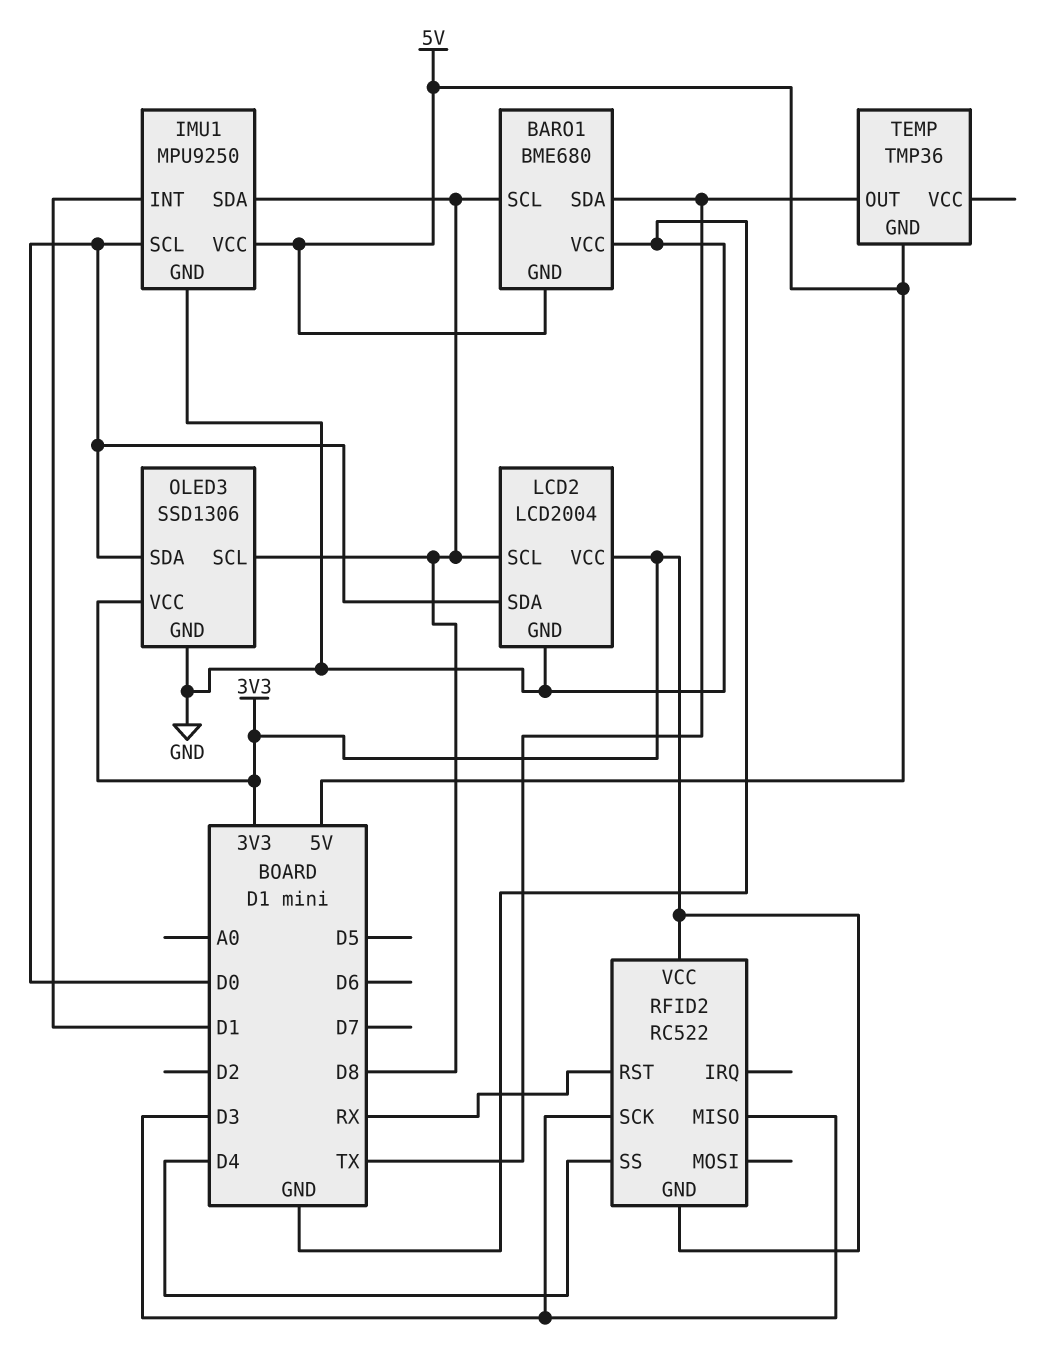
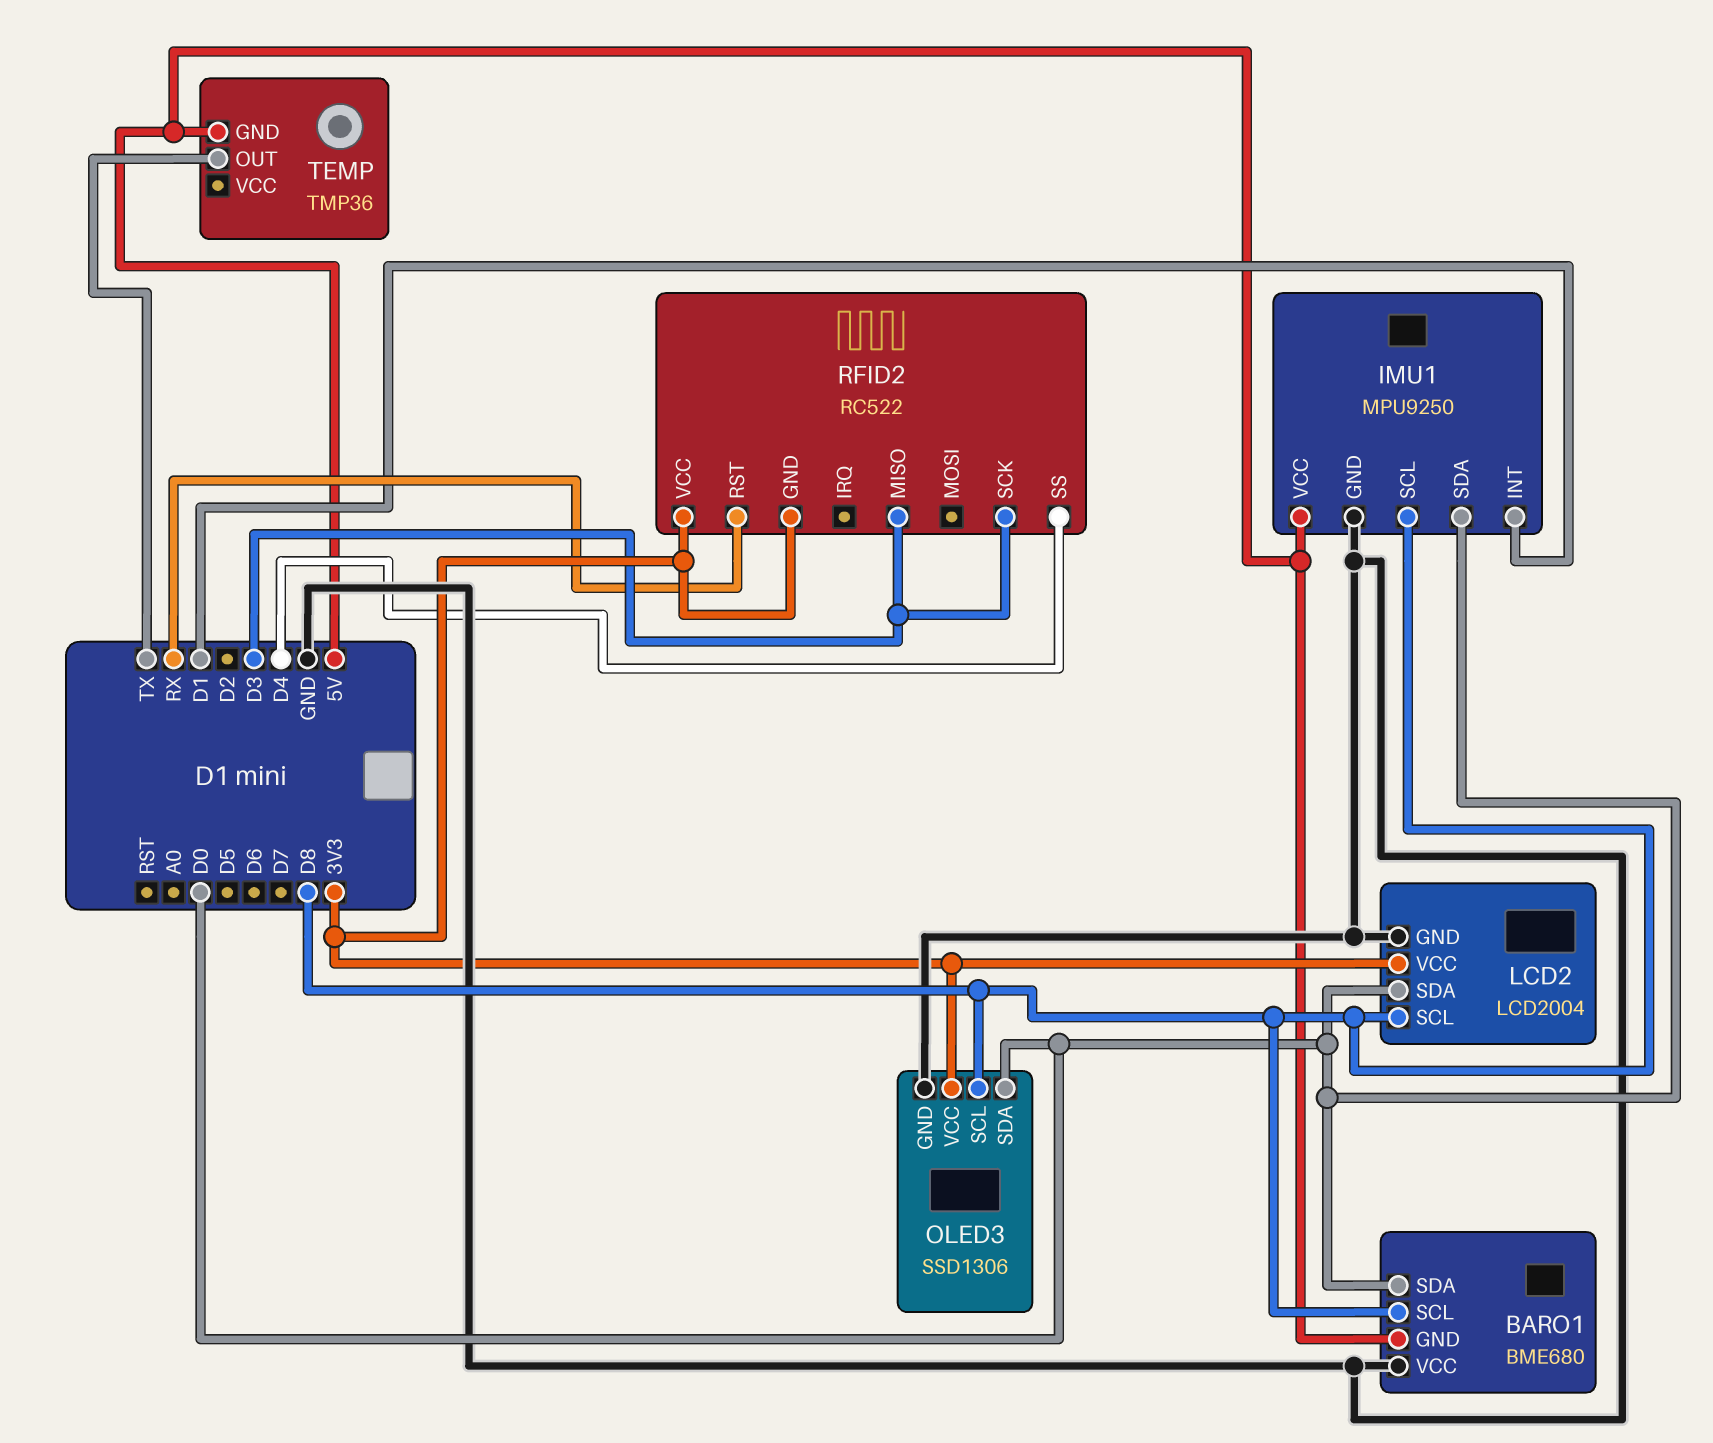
BARO1 pin SDA: TX -> D0
IMU1 pin SCL: D0 -> D8
IMU1 pin SDA: D8 -> D0

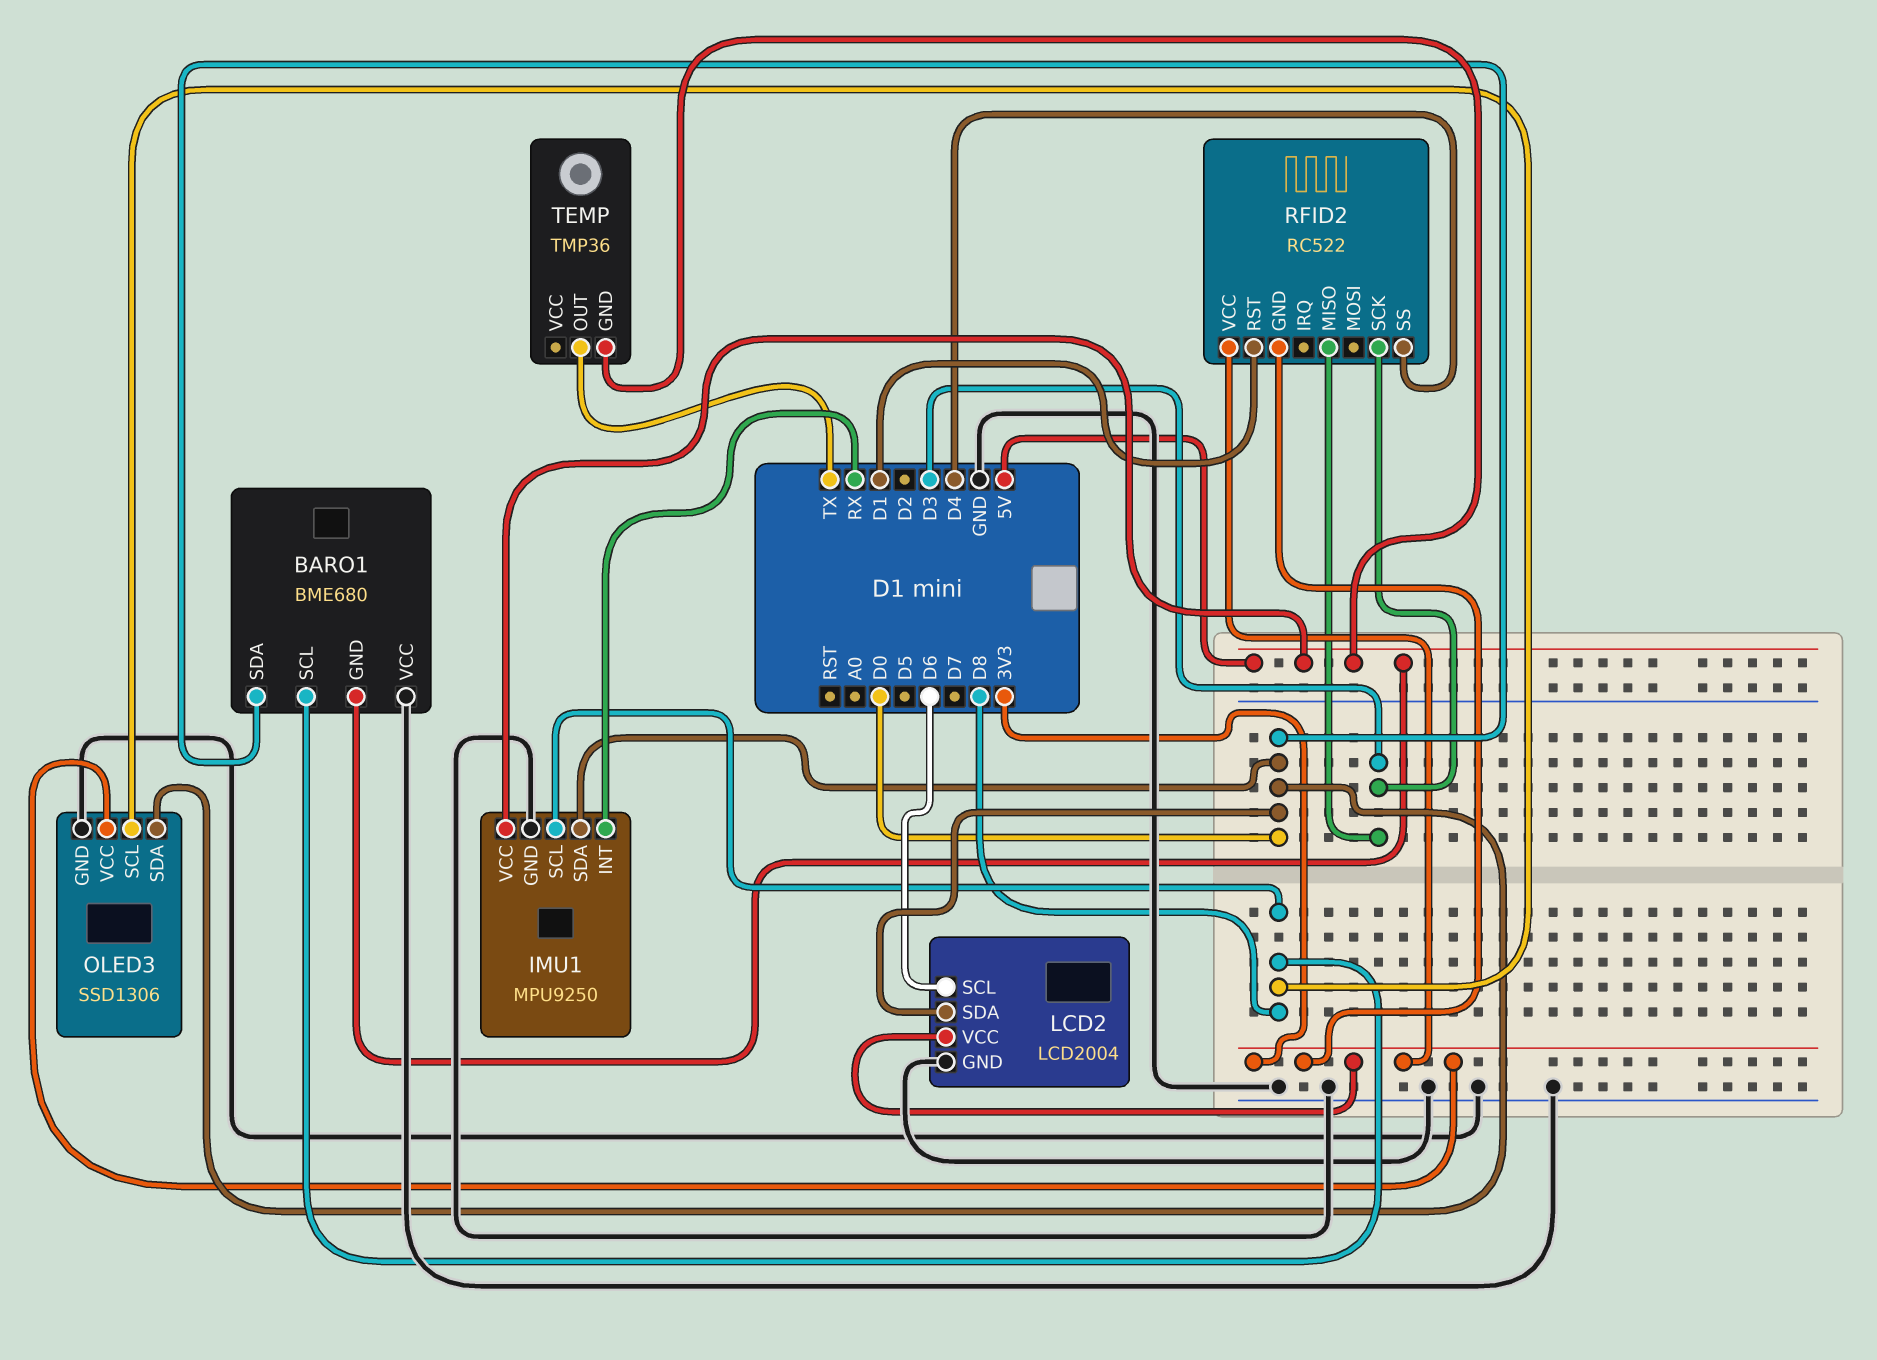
IMU1 pin INT: D1 -> RX
LCD2 pin SCL: D8 -> D6
RFID2 pin RST: RX -> D1

